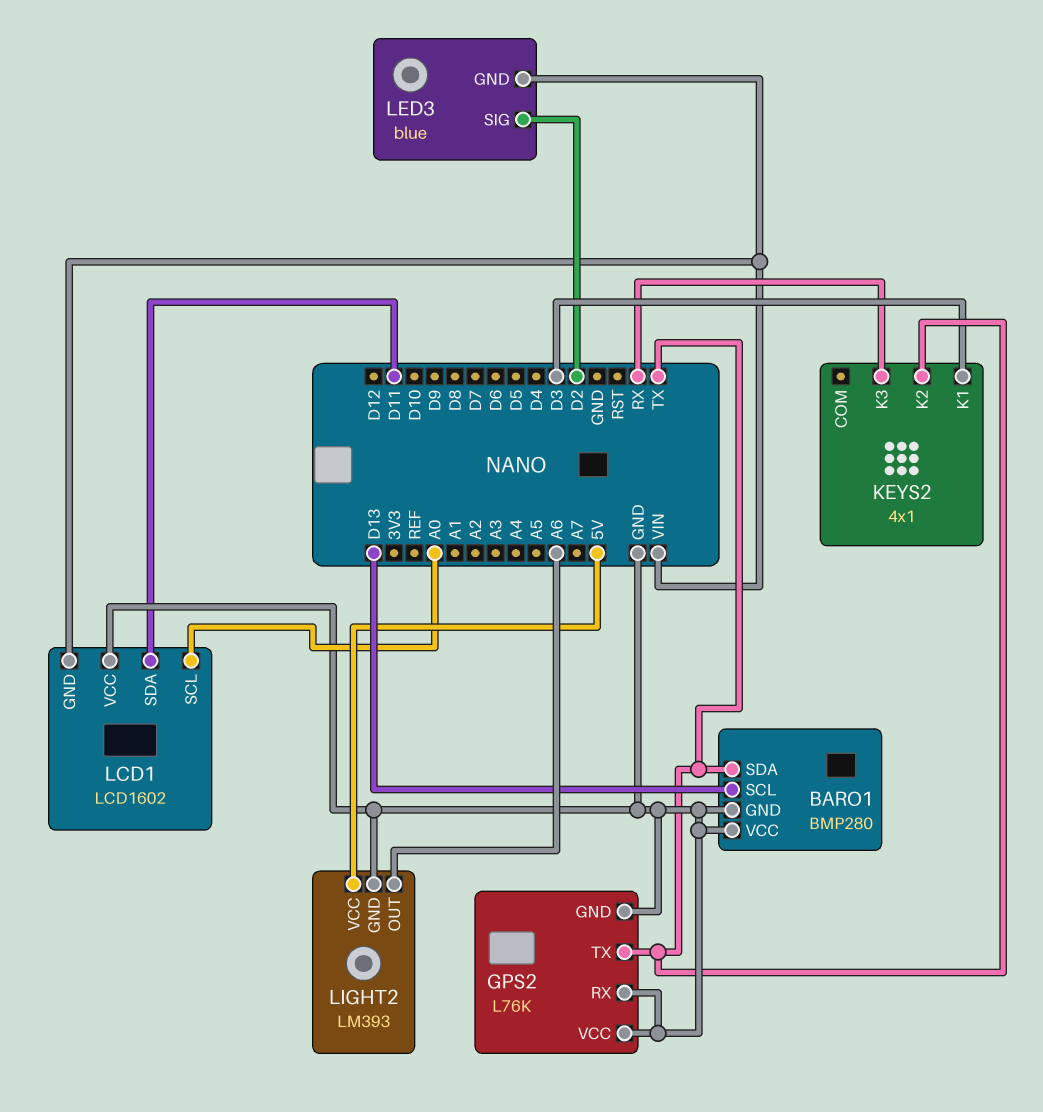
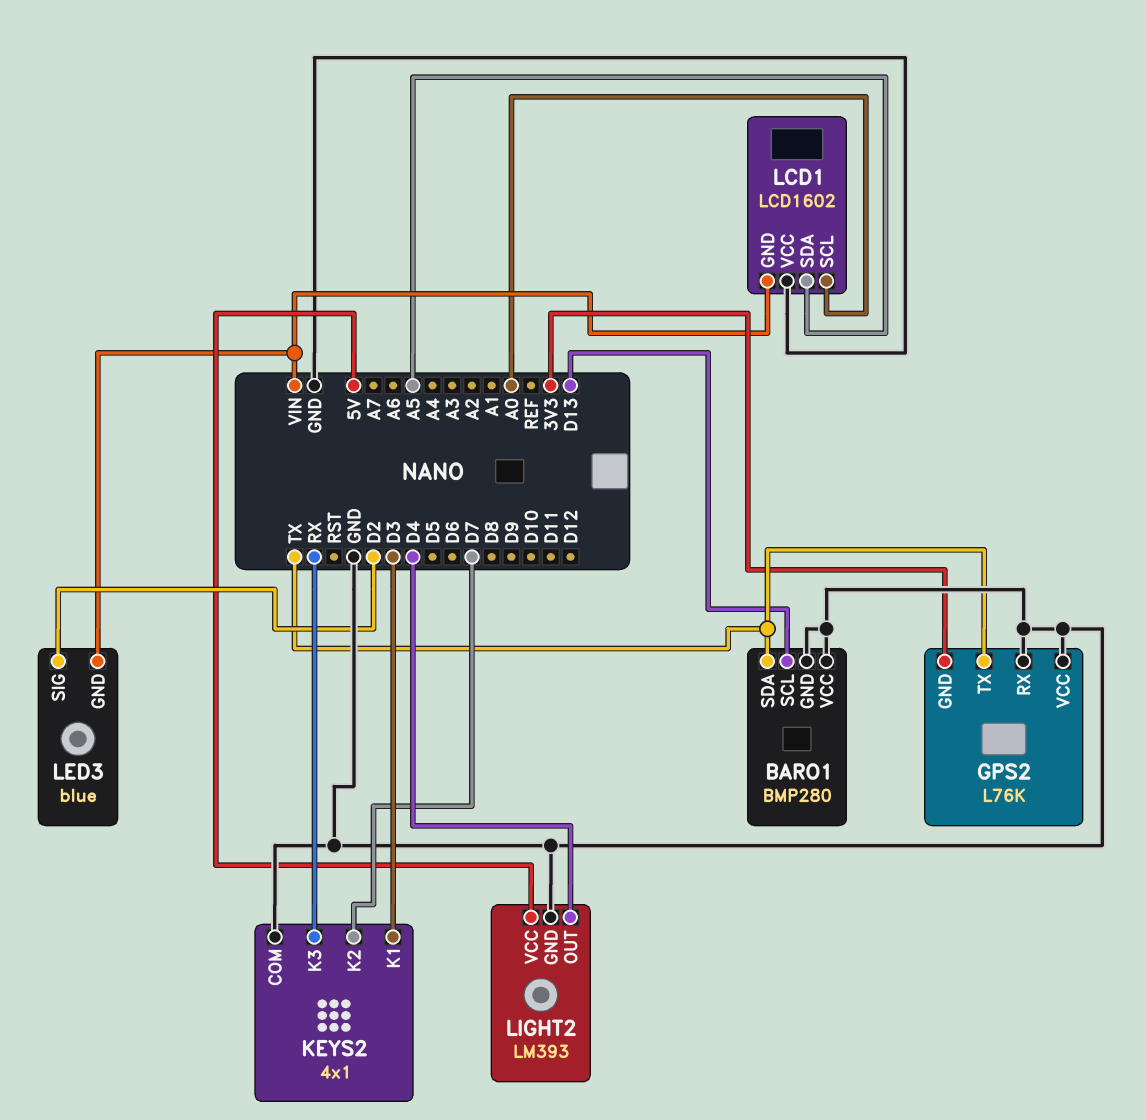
GPS2 pin GND: GND -> 3V3
KEYS2 pin COM: none -> GND
KEYS2 pin K2: TX -> D7
LCD1 pin SDA: D11 -> A5
LIGHT2 pin OUT: A6 -> D4

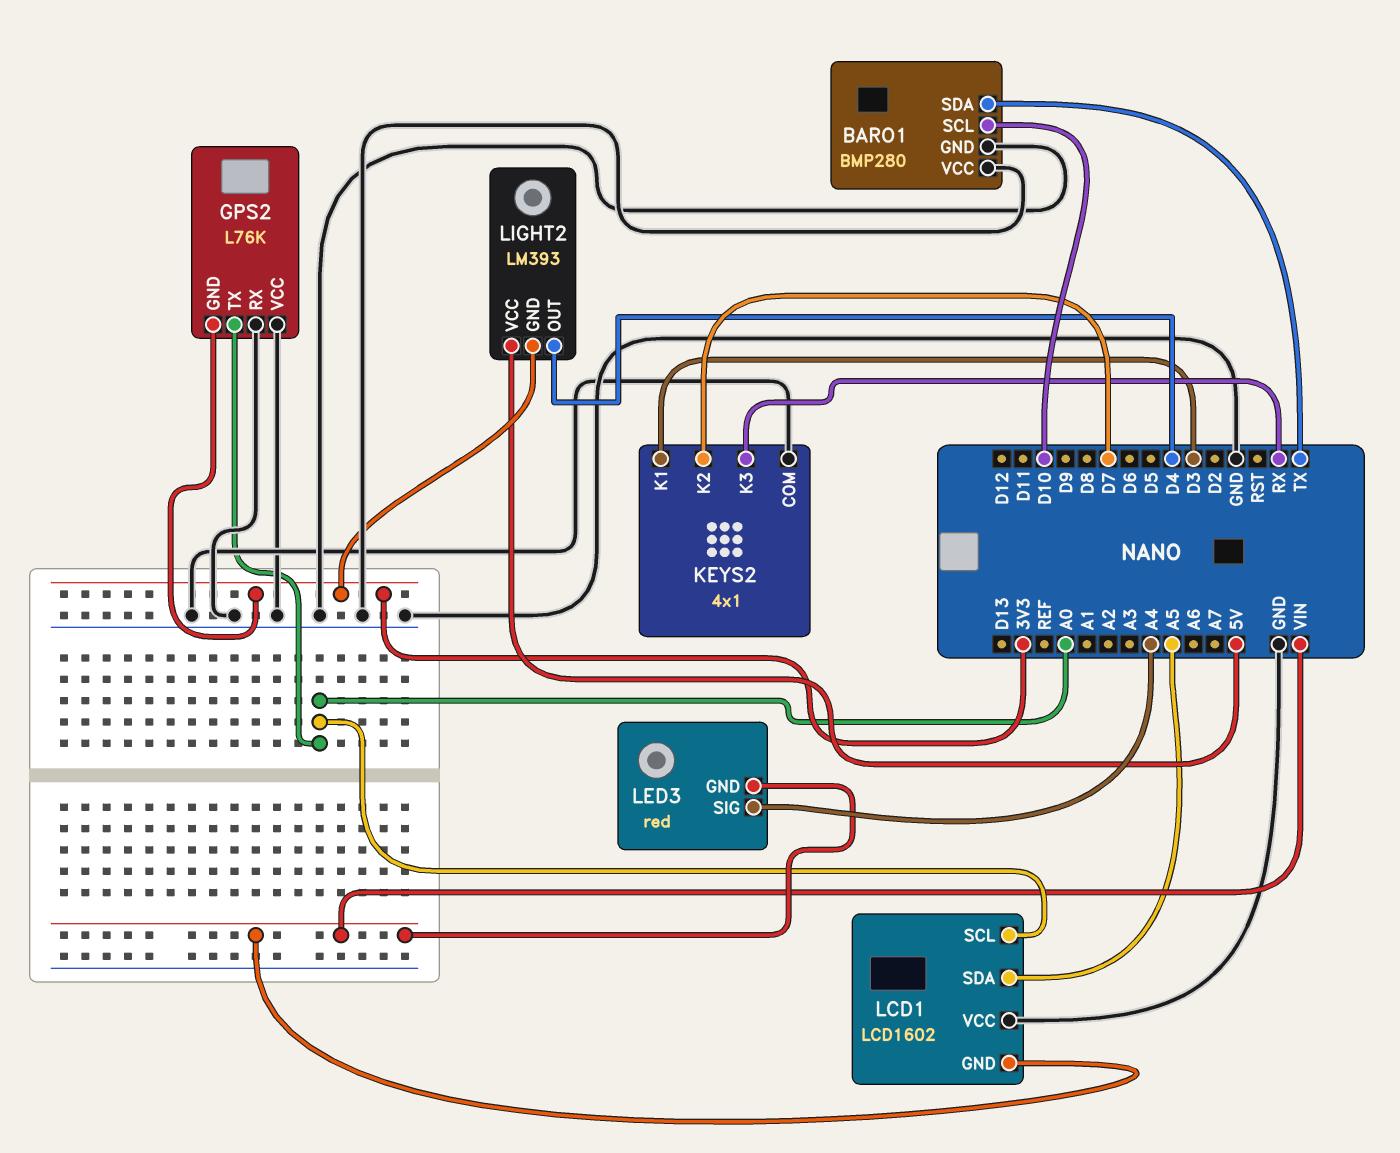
BARO1 pin SCL: D13 -> D10
GPS2 pin TX: TX -> A0
LED3: blue -> red
LED3 pin SIG: D2 -> A4
LIGHT2 pin GND: GND -> 3V3

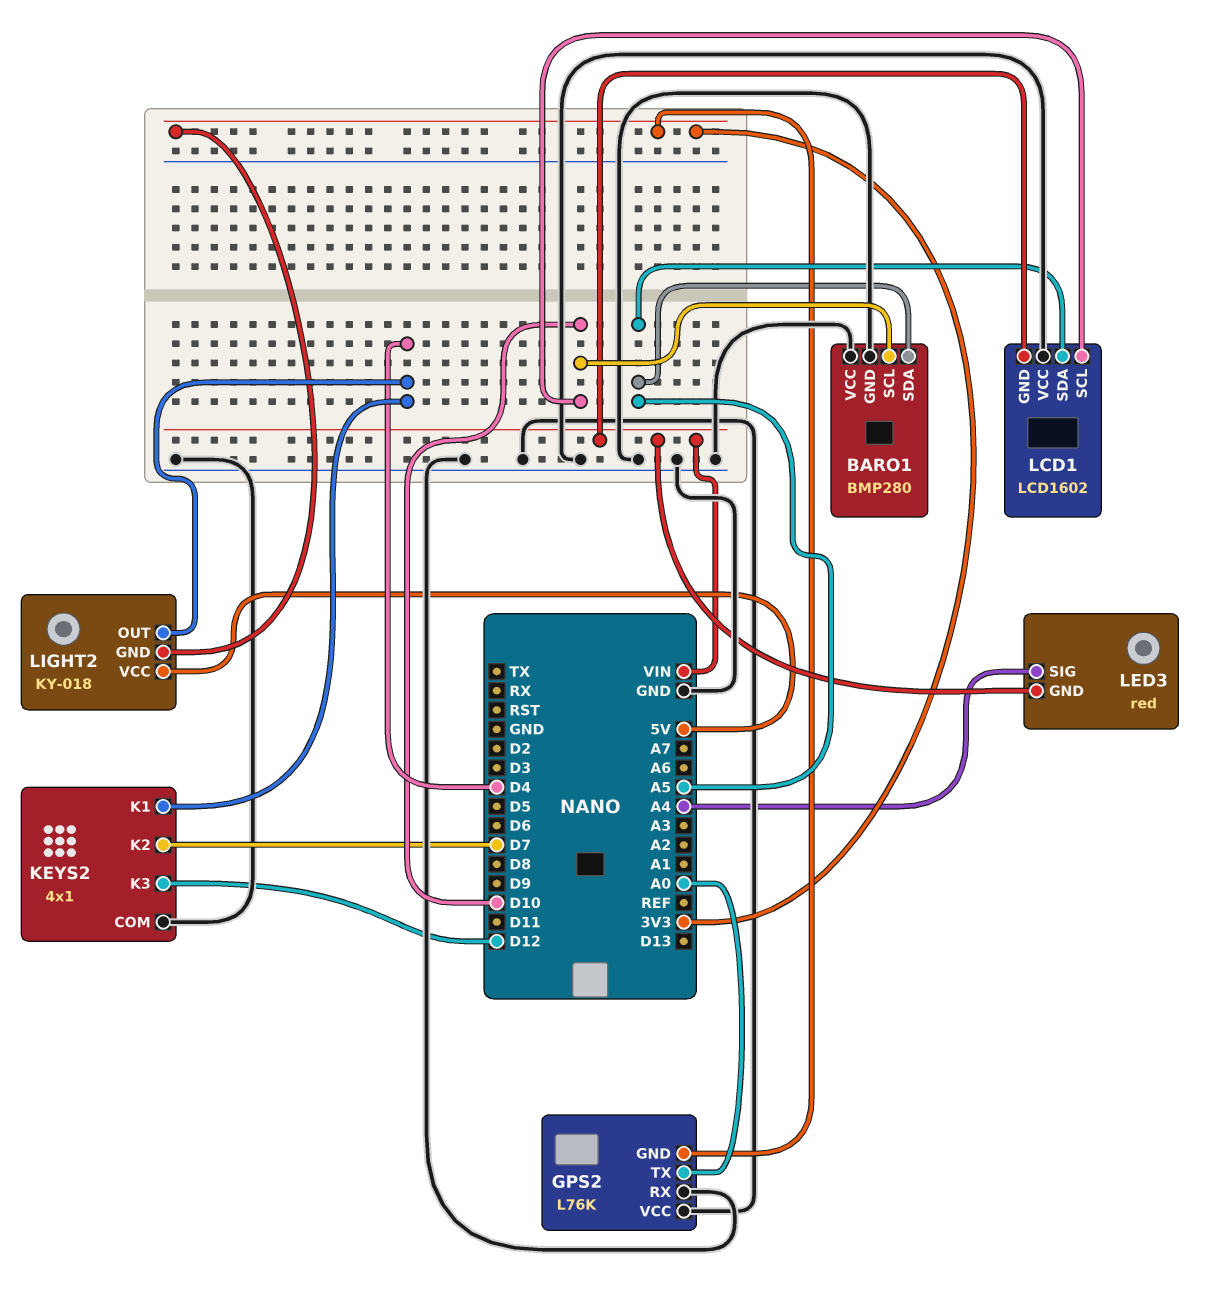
BARO1 pin SDA: TX -> A5
KEYS2 pin K1: D3 -> D4
KEYS2 pin K3: RX -> D12
LCD1 pin SCL: A0 -> D10
LIGHT2: LM393 -> KY-018

